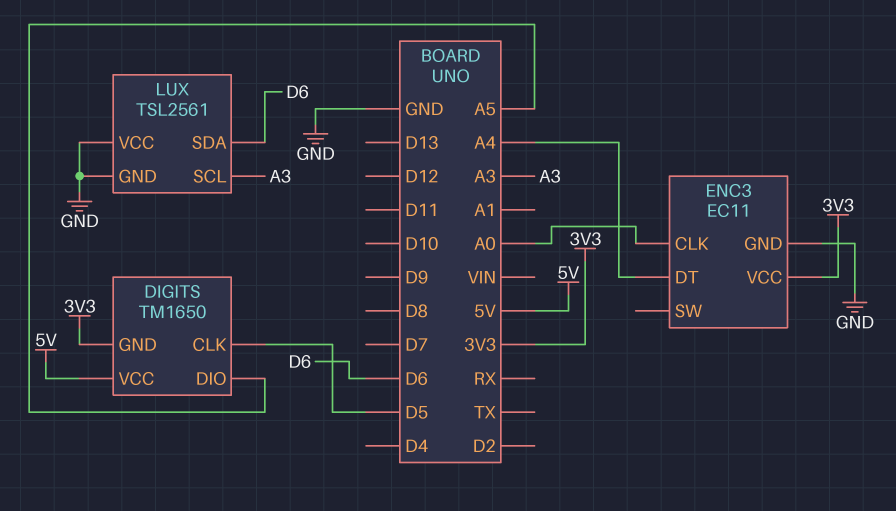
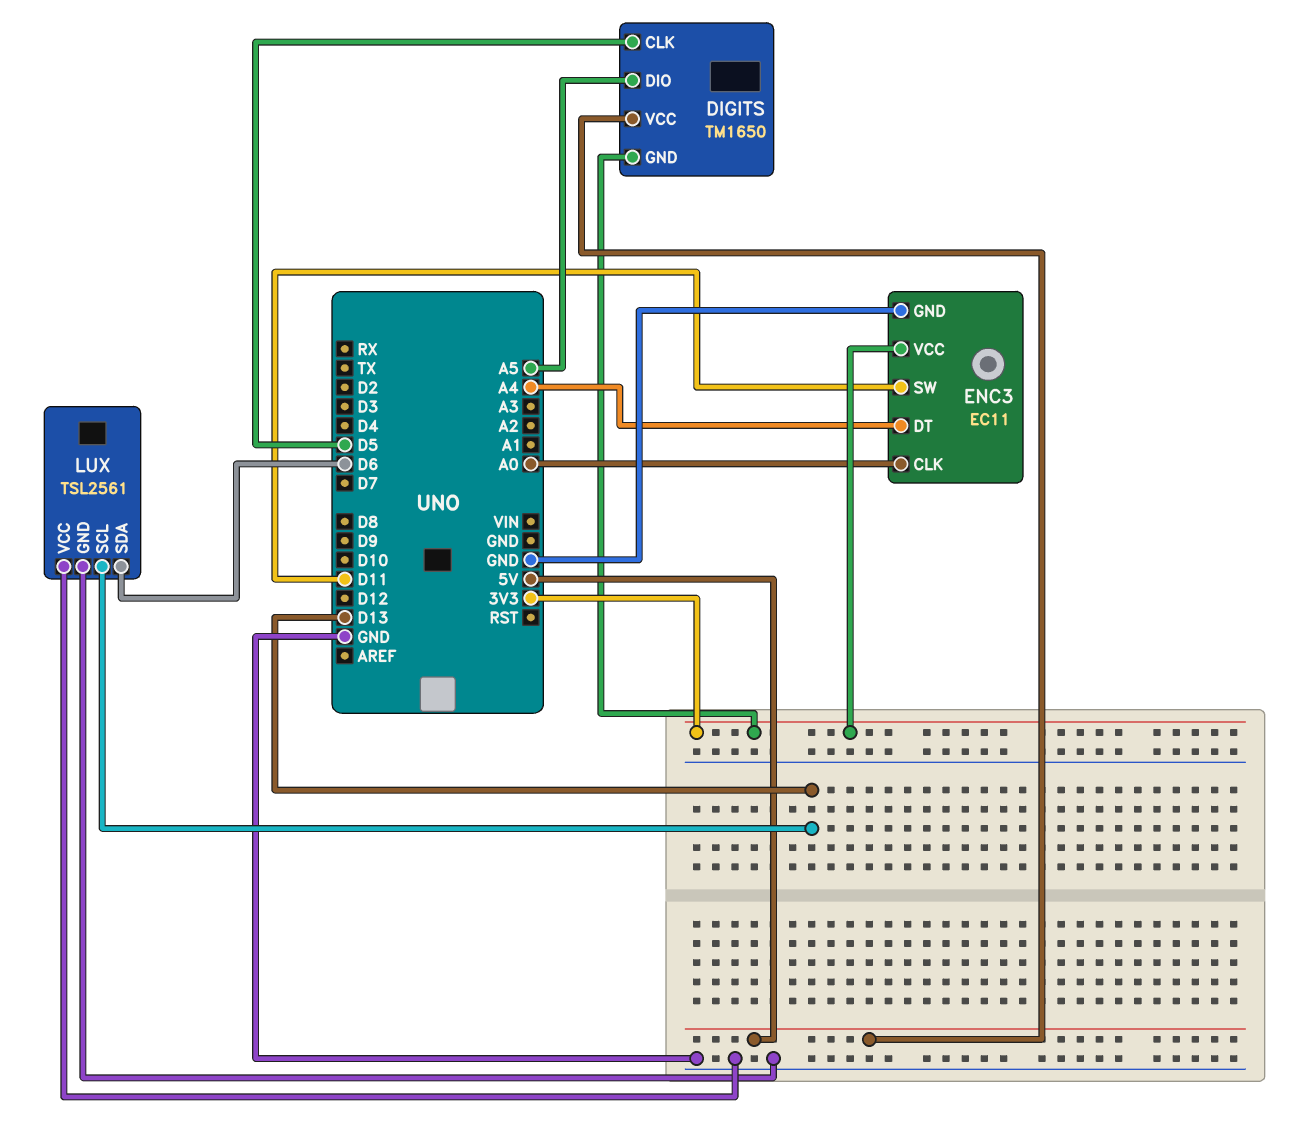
ENC3 pin SW: none -> D11
LUX pin SCL: A3 -> D13

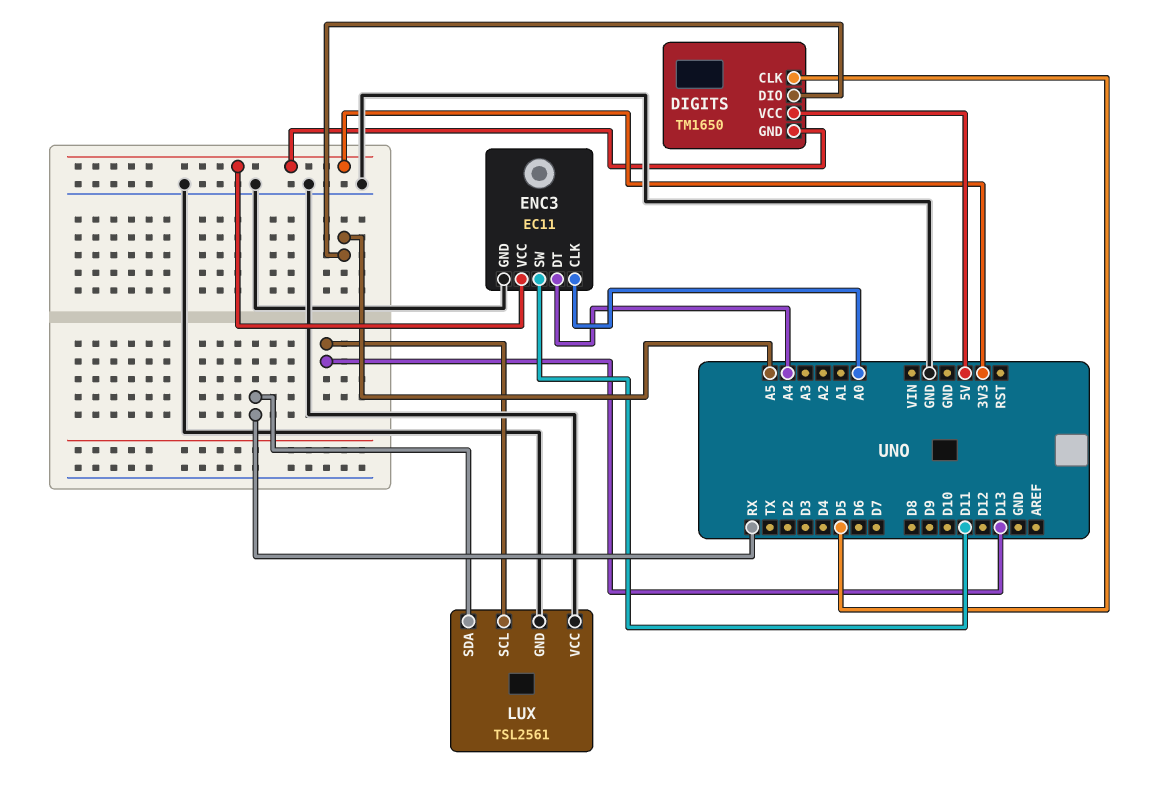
LUX pin SDA: D6 -> RX

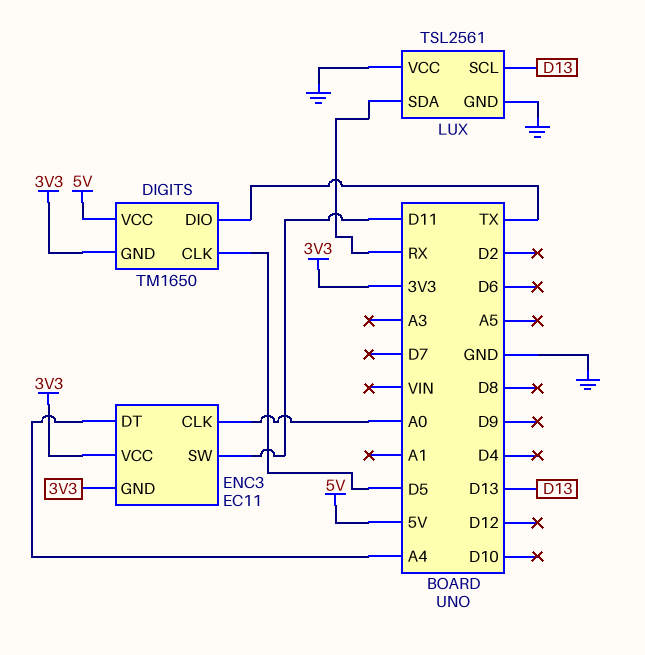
DIGITS pin DIO: A5 -> TX
ENC3 pin GND: GND -> 3V3

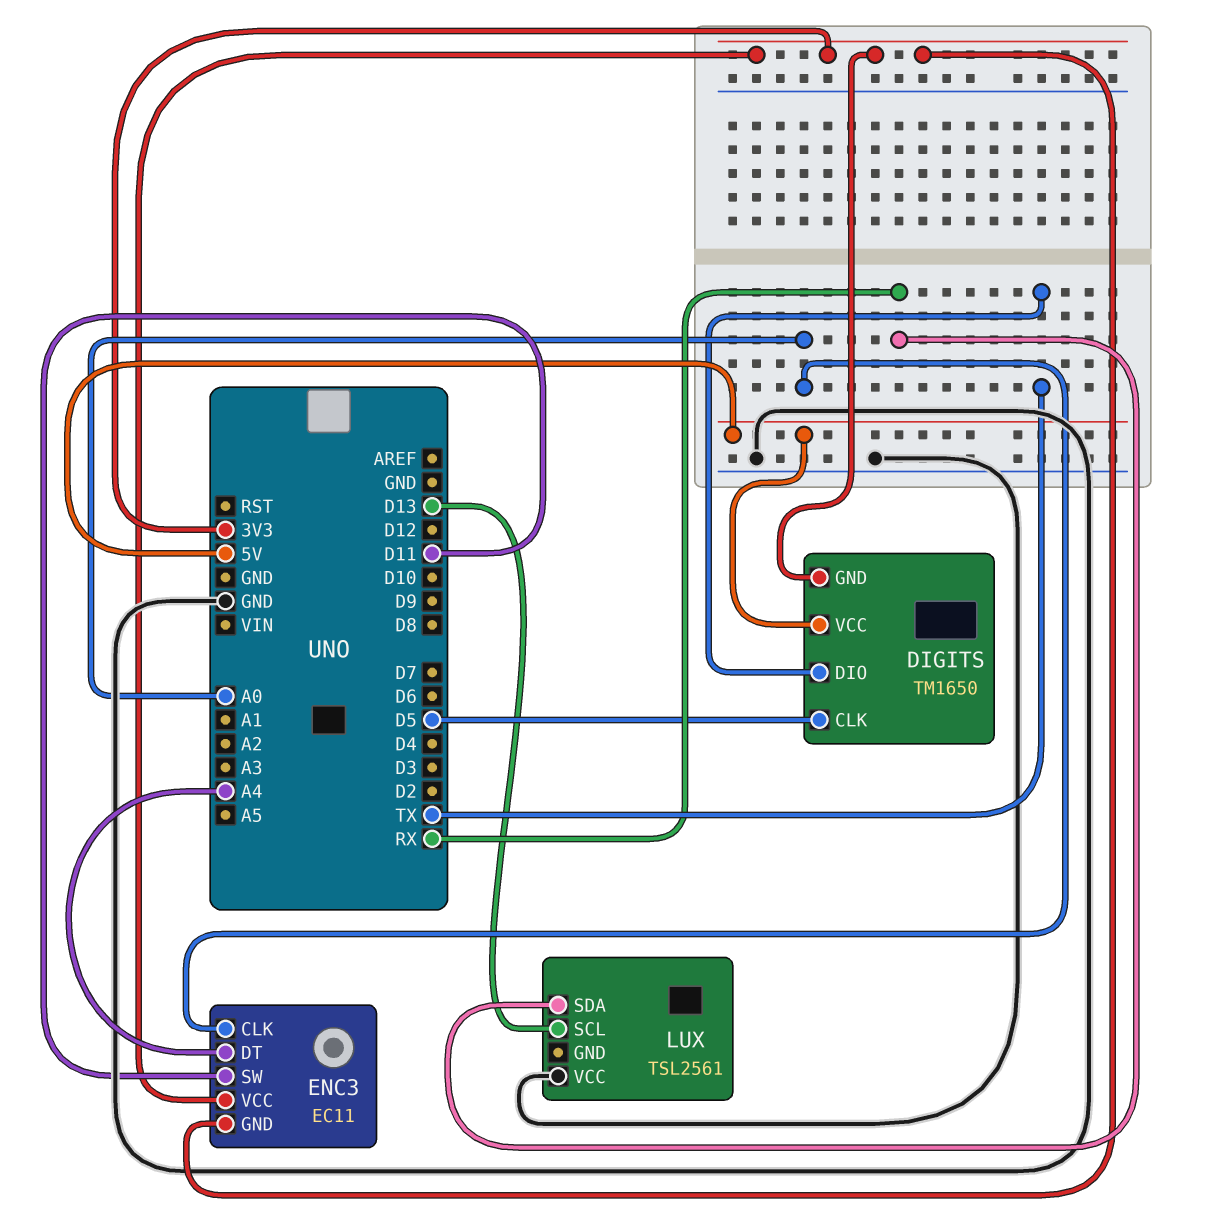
LUX pin GND: GND -> none

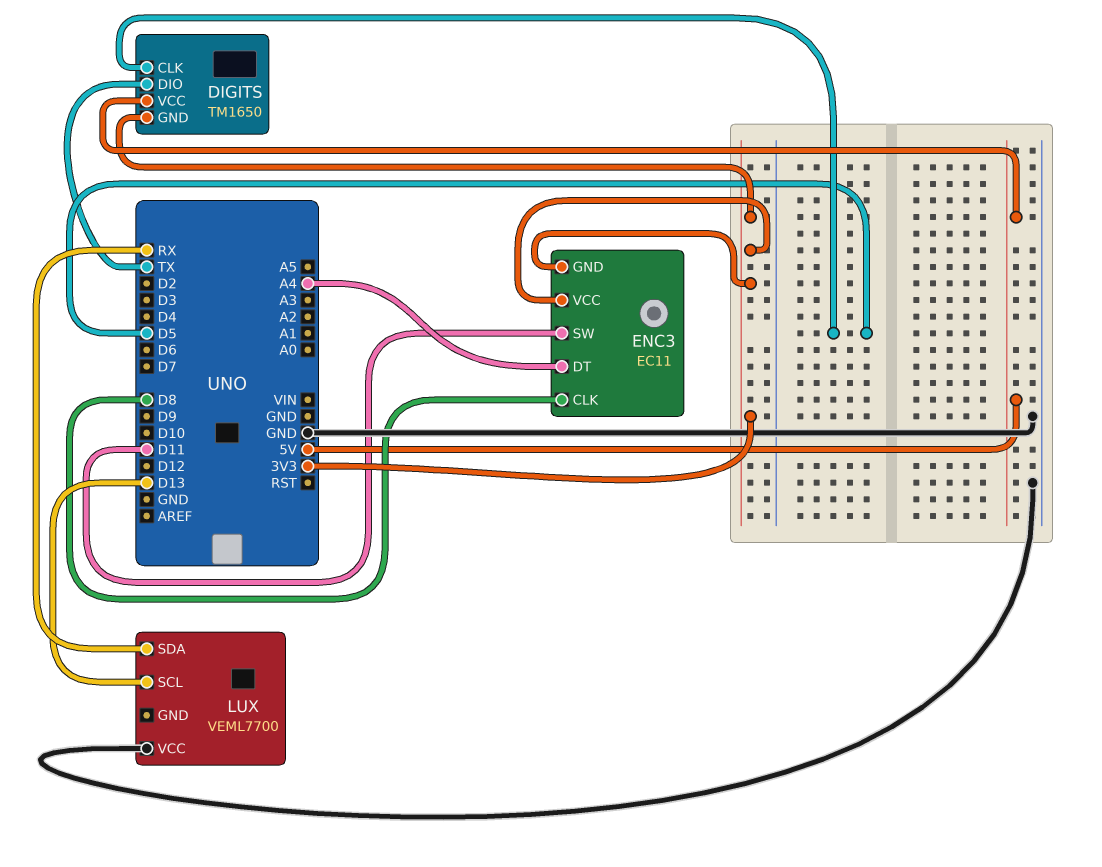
ENC3 pin CLK: A0 -> D8
LUX: TSL2561 -> VEML7700

